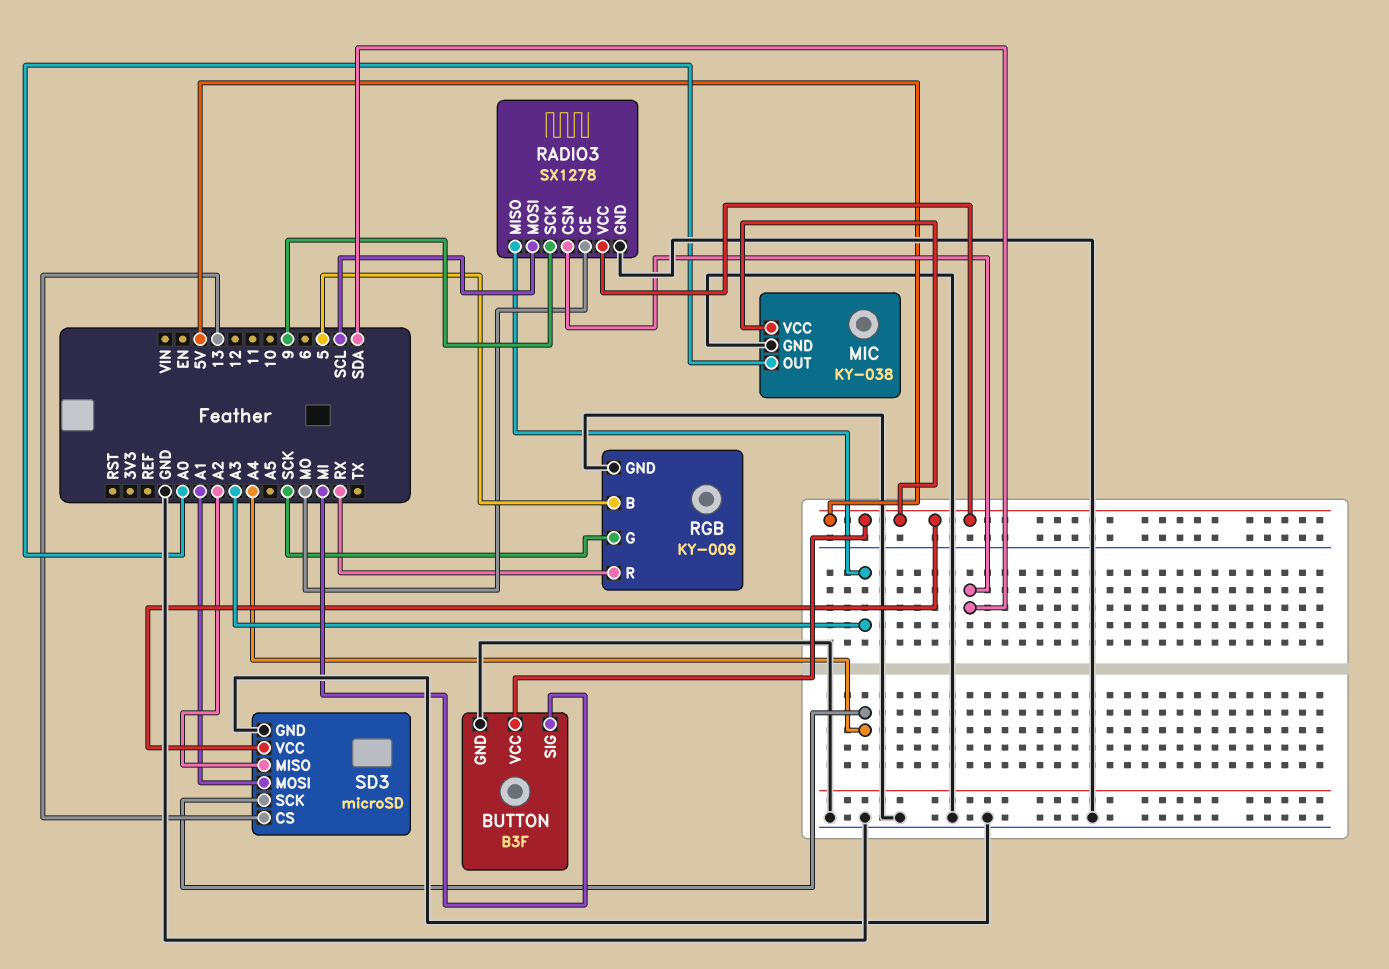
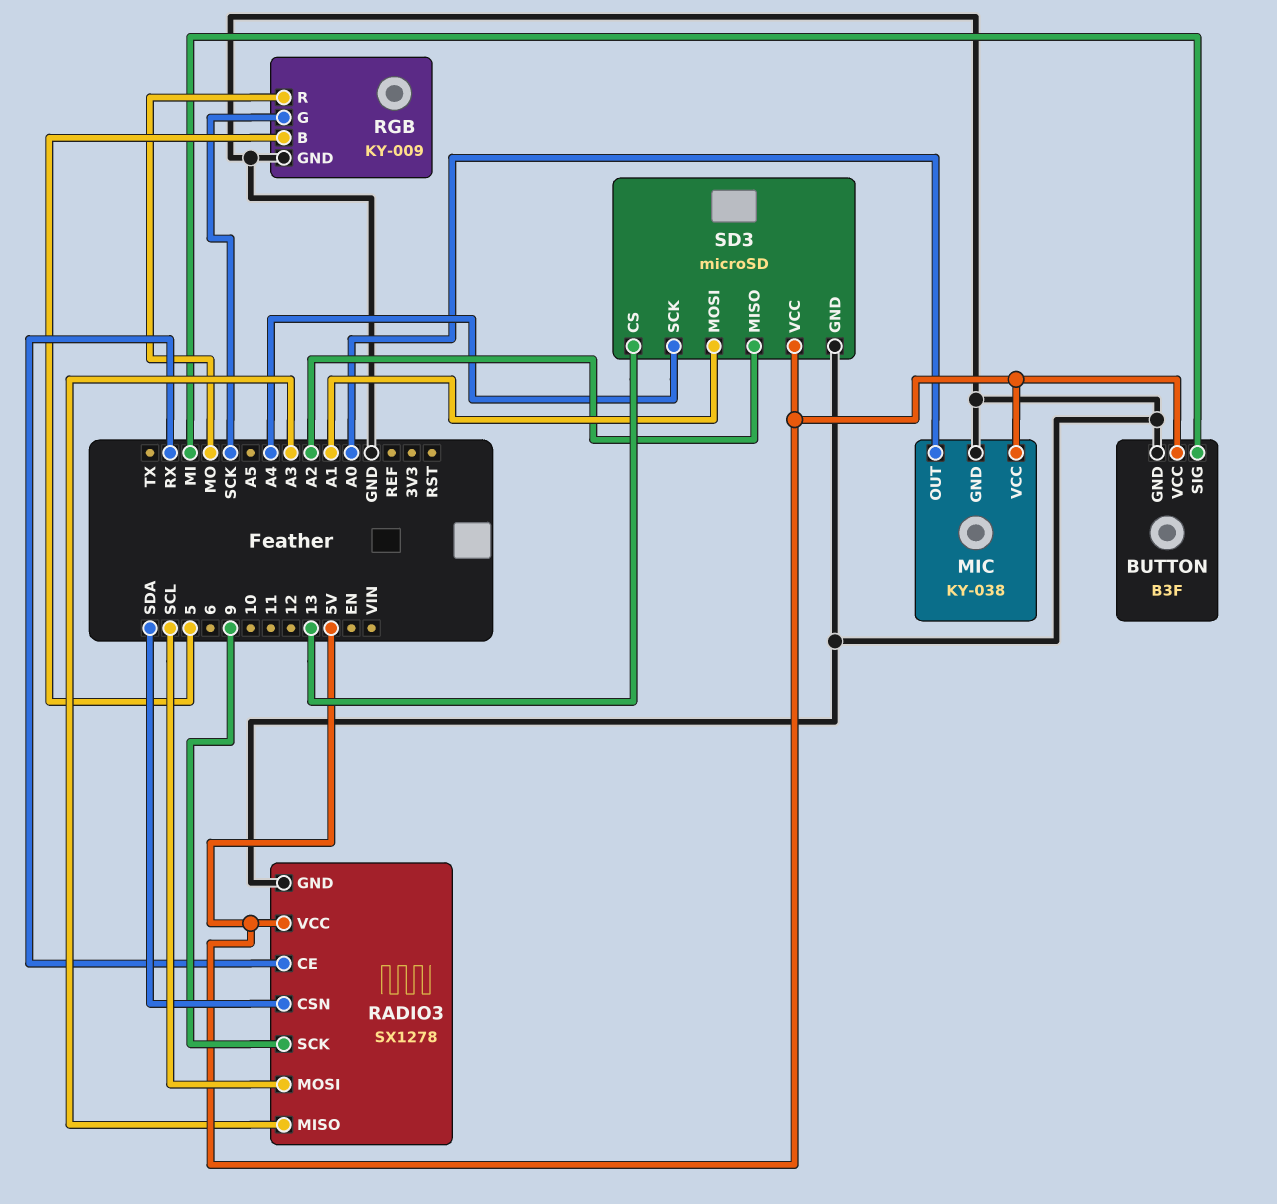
RADIO3 pin CE: MO -> RX
RGB pin R: RX -> MO

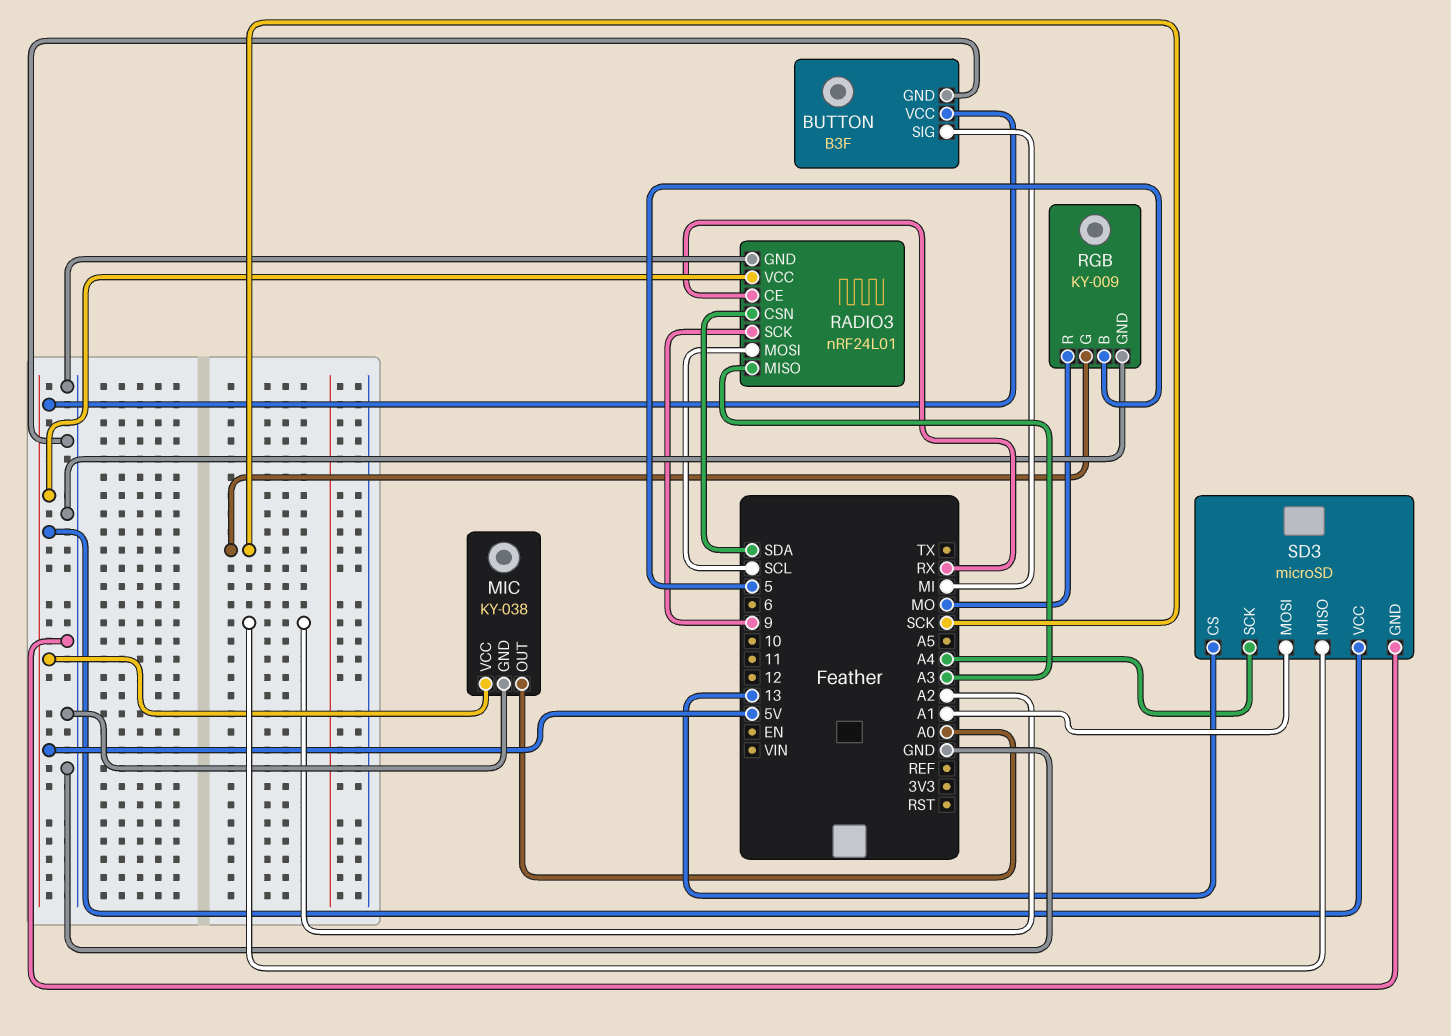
RADIO3: SX1278 -> nRF24L01

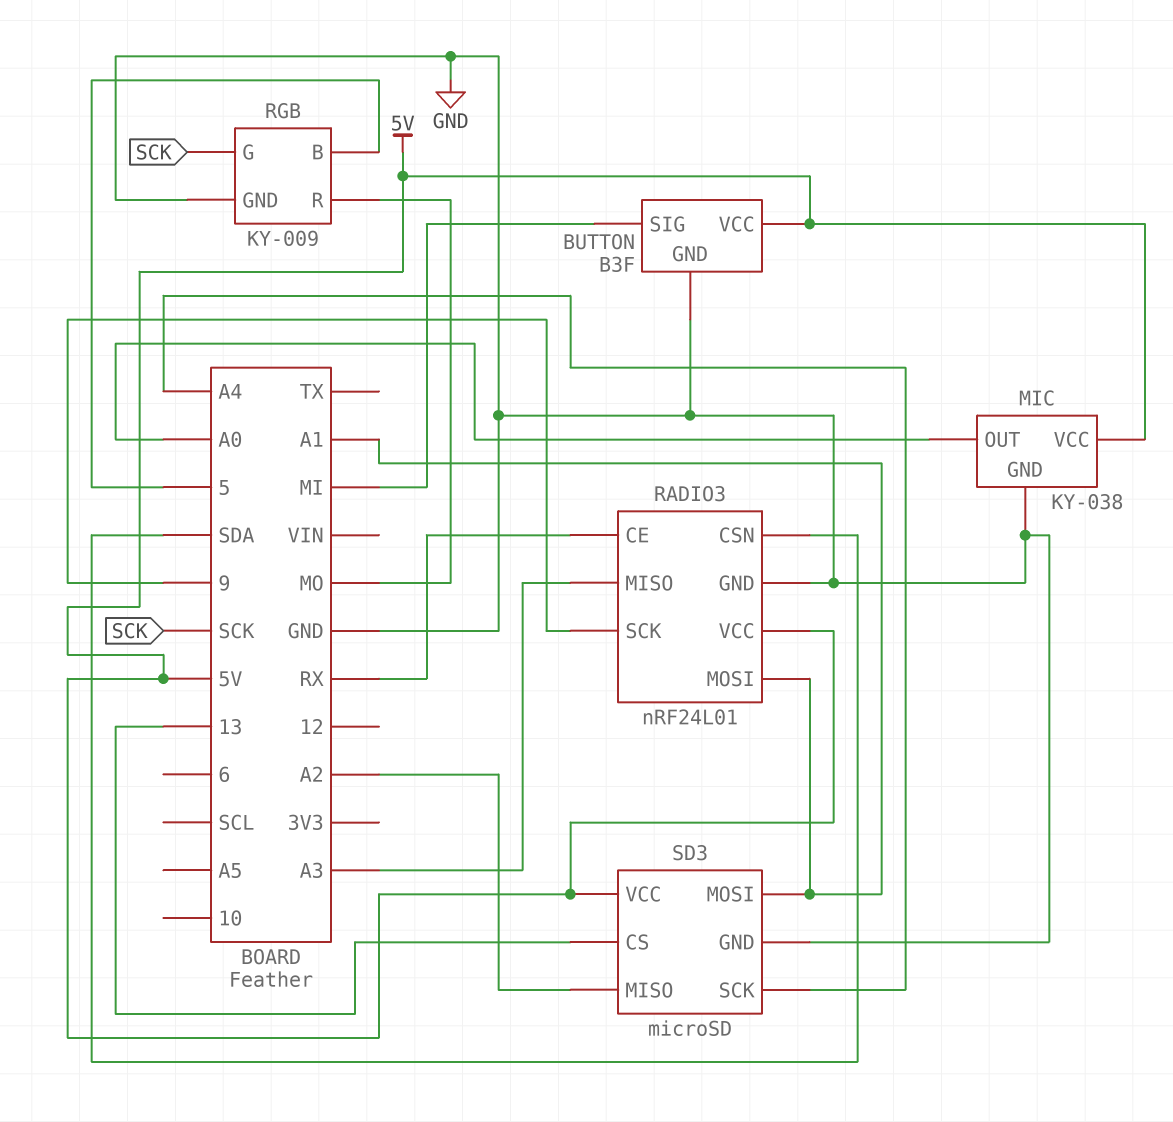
RADIO3 pin MOSI: SCL -> A1

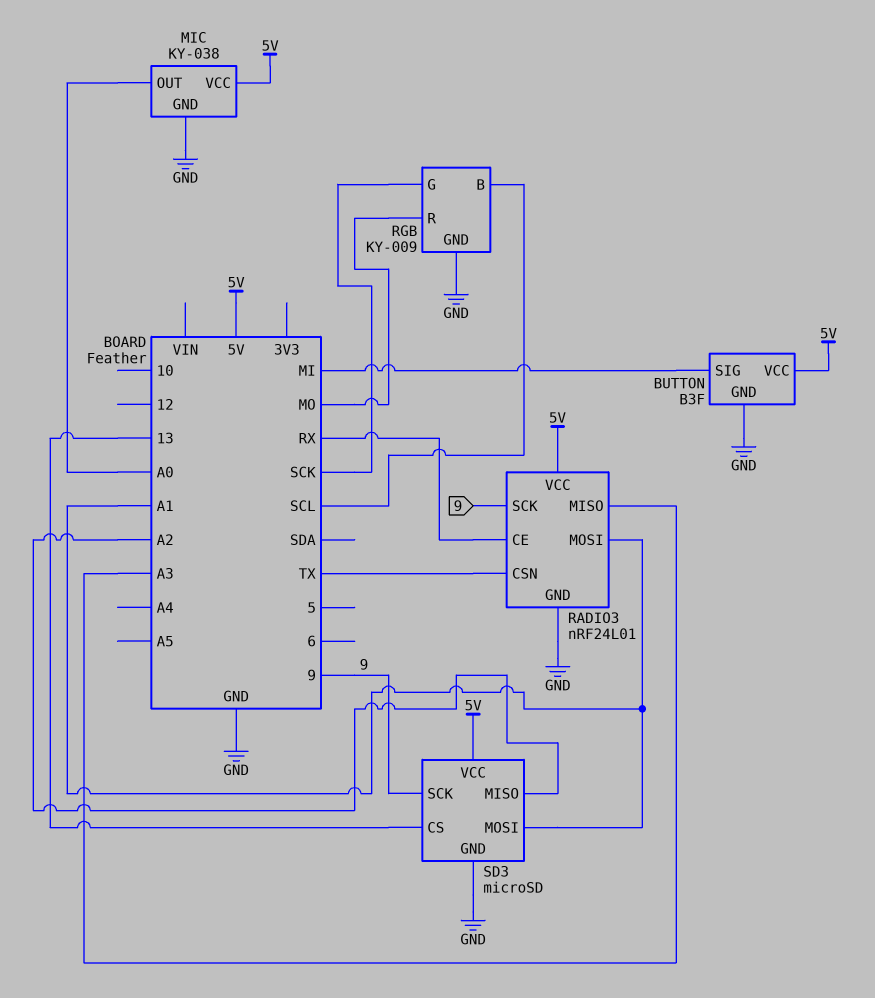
RADIO3 pin CSN: SDA -> TX
RGB pin B: 5 -> SCL
SD3 pin SCK: A4 -> 9

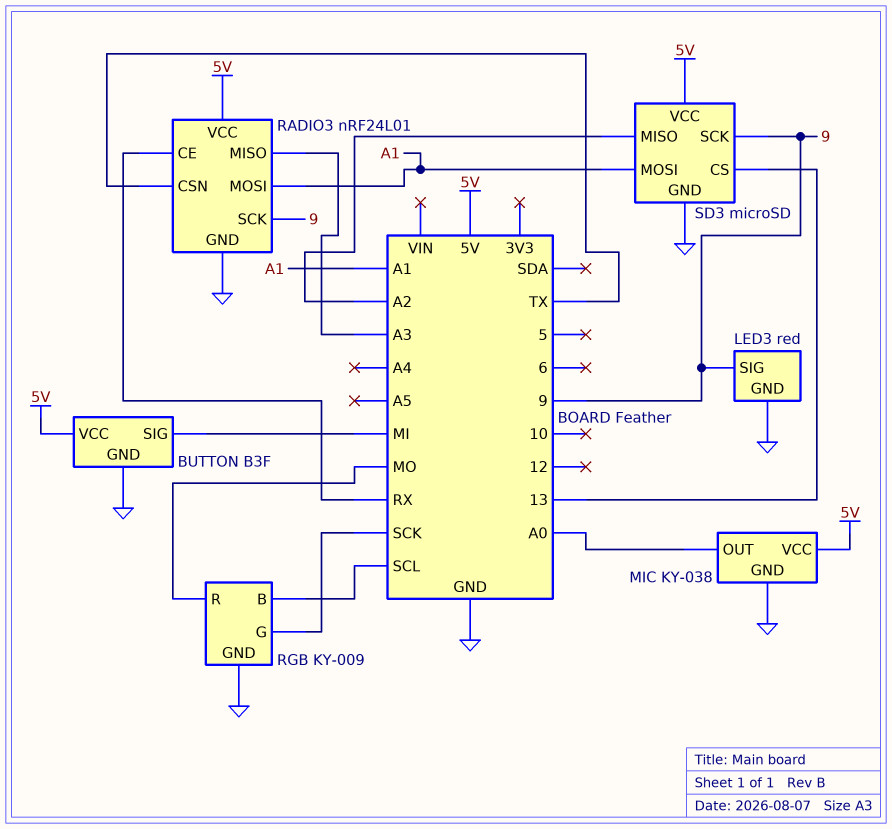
LED3: none -> red
LED3 pin GND: none -> GND
LED3 pin SIG: none -> 9

